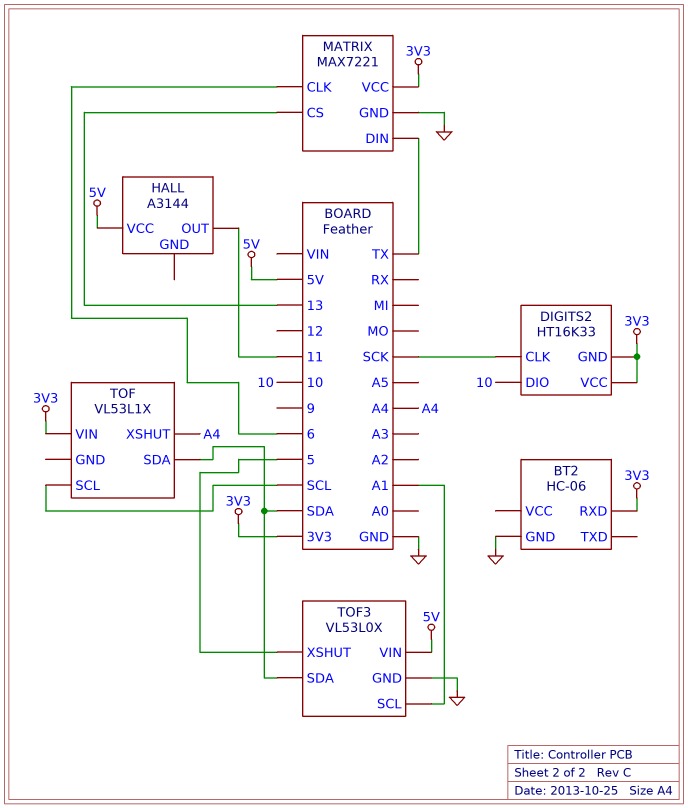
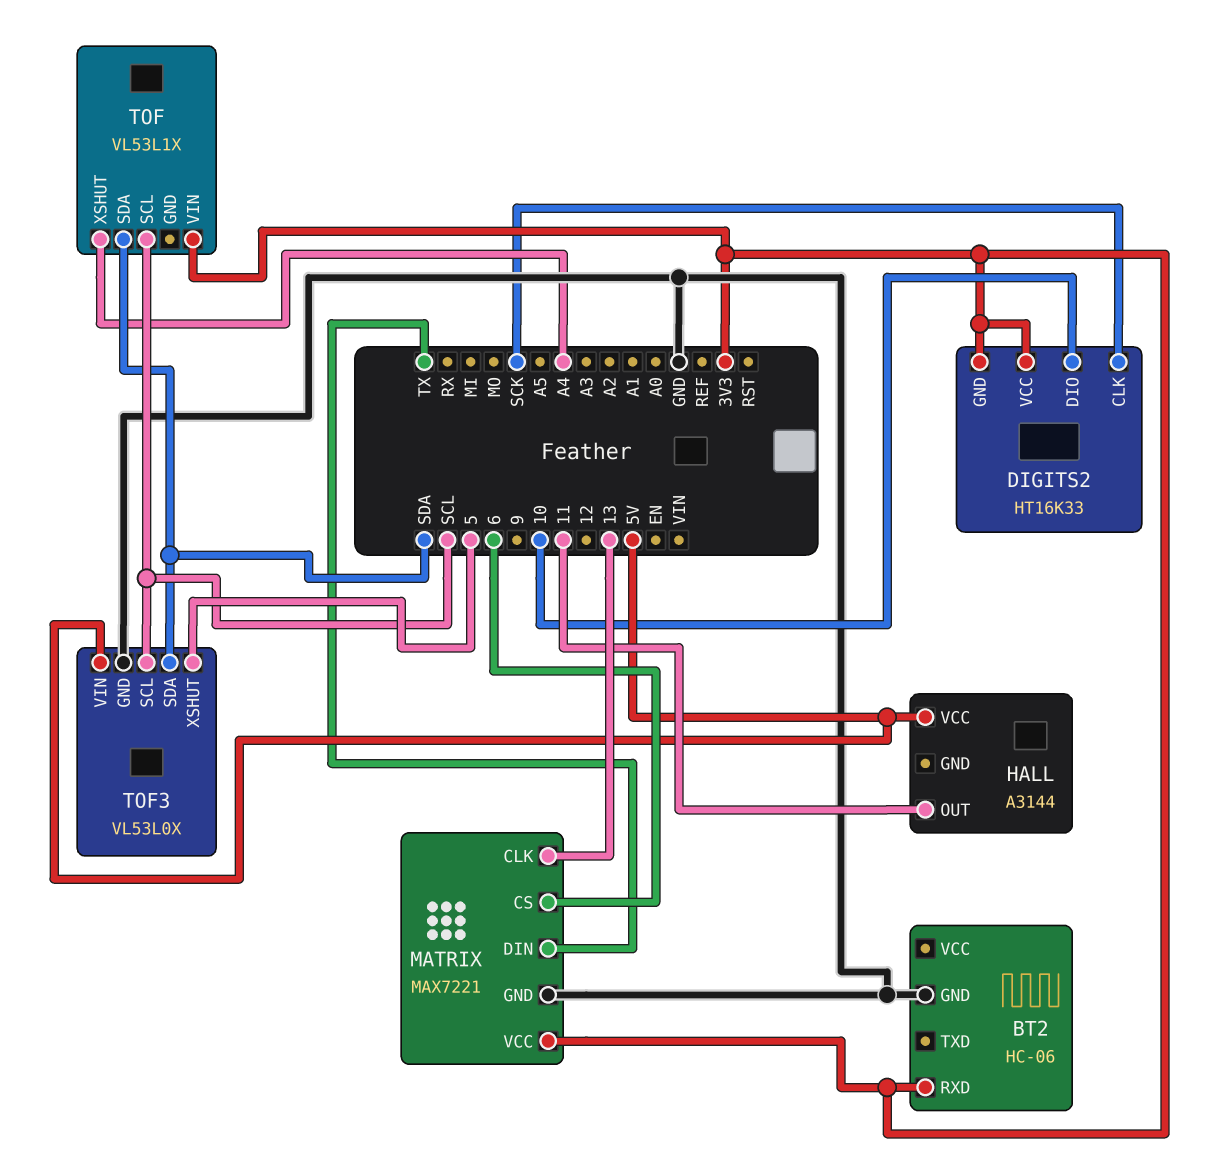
MATRIX pin CLK: 6 -> 13
MATRIX pin CS: 13 -> 6
TOF3 pin SCL: A1 -> SCL

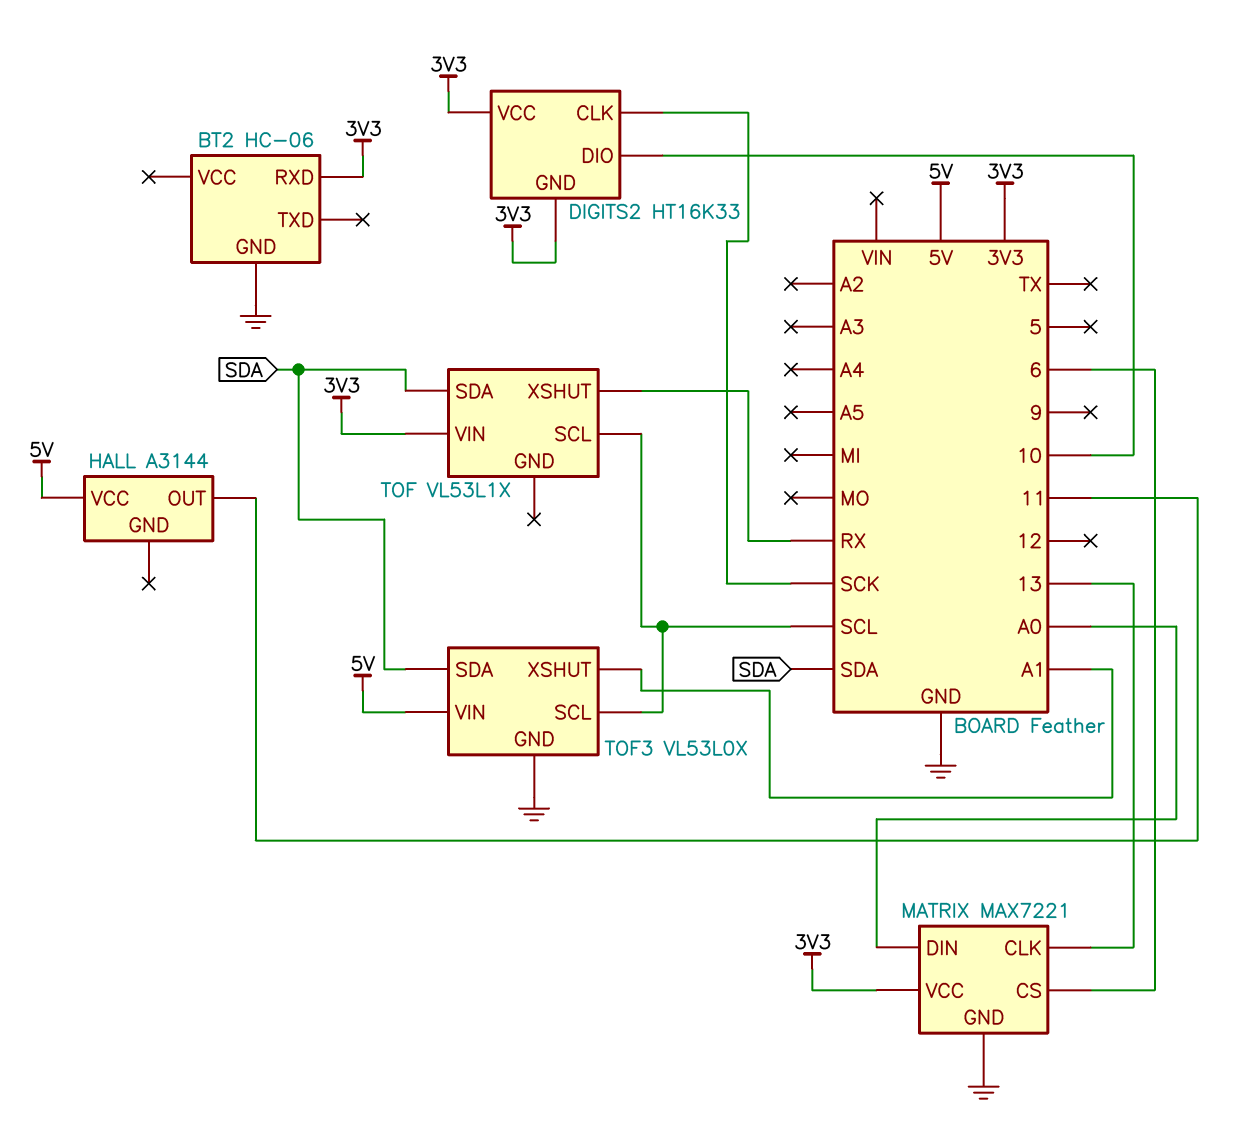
MATRIX pin DIN: TX -> A0
TOF pin XSHUT: A4 -> RX
TOF3 pin XSHUT: 5 -> A1

